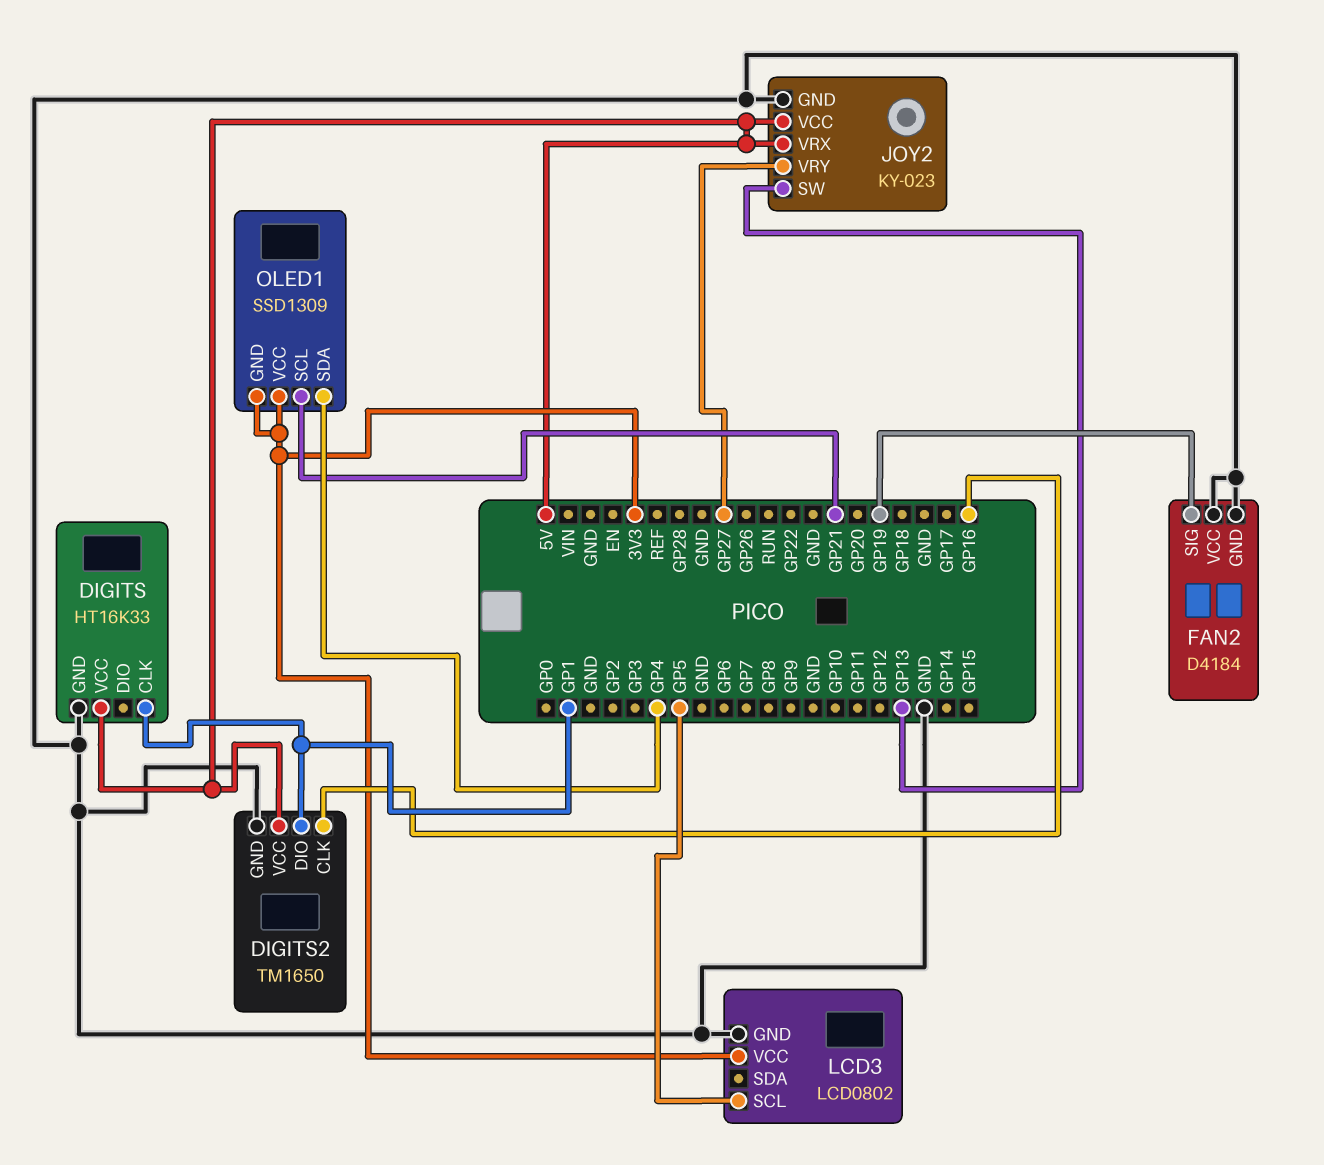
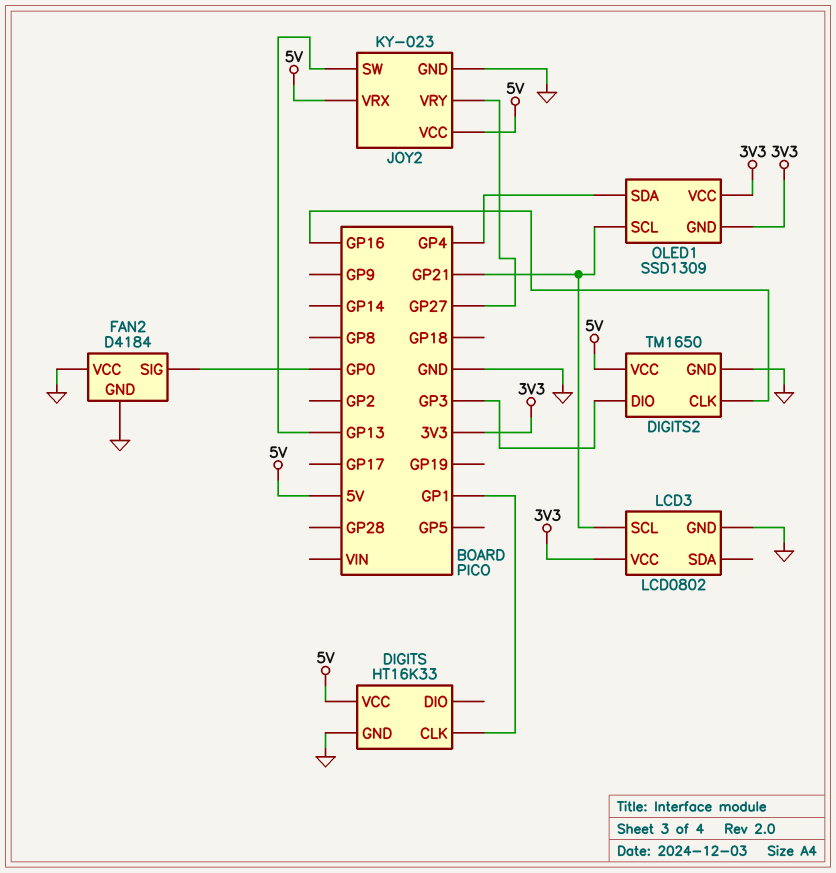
DIGITS2 pin DIO: GP1 -> GP3
FAN2 pin SIG: GP19 -> GP0
LCD3 pin SCL: GP5 -> GP21

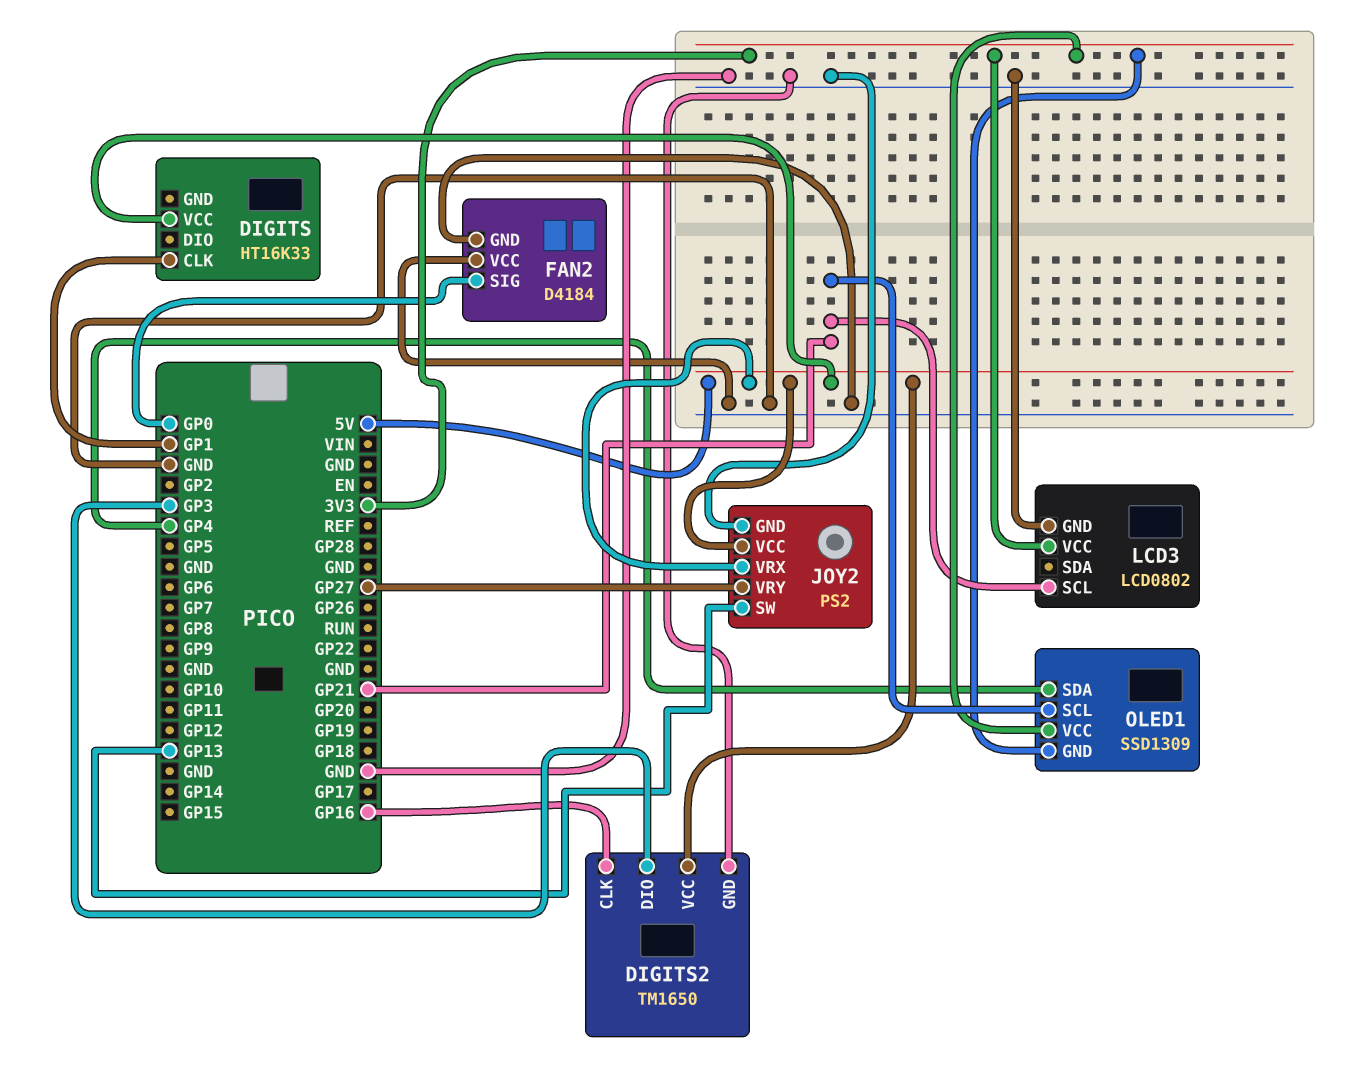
DIGITS pin GND: GND -> none
JOY2: KY-023 -> PS2

